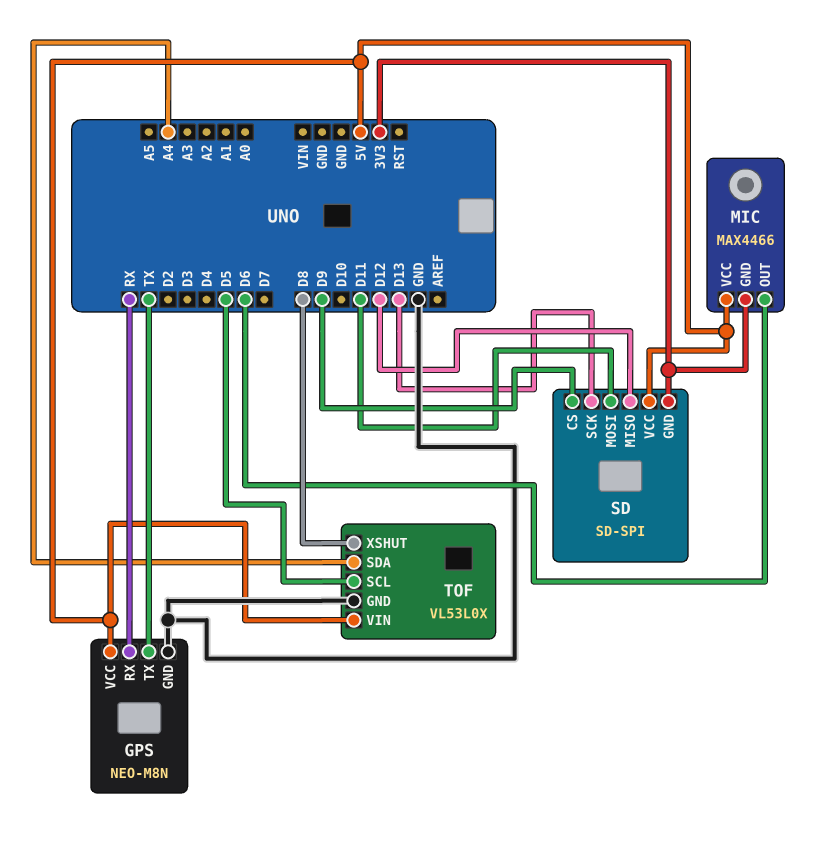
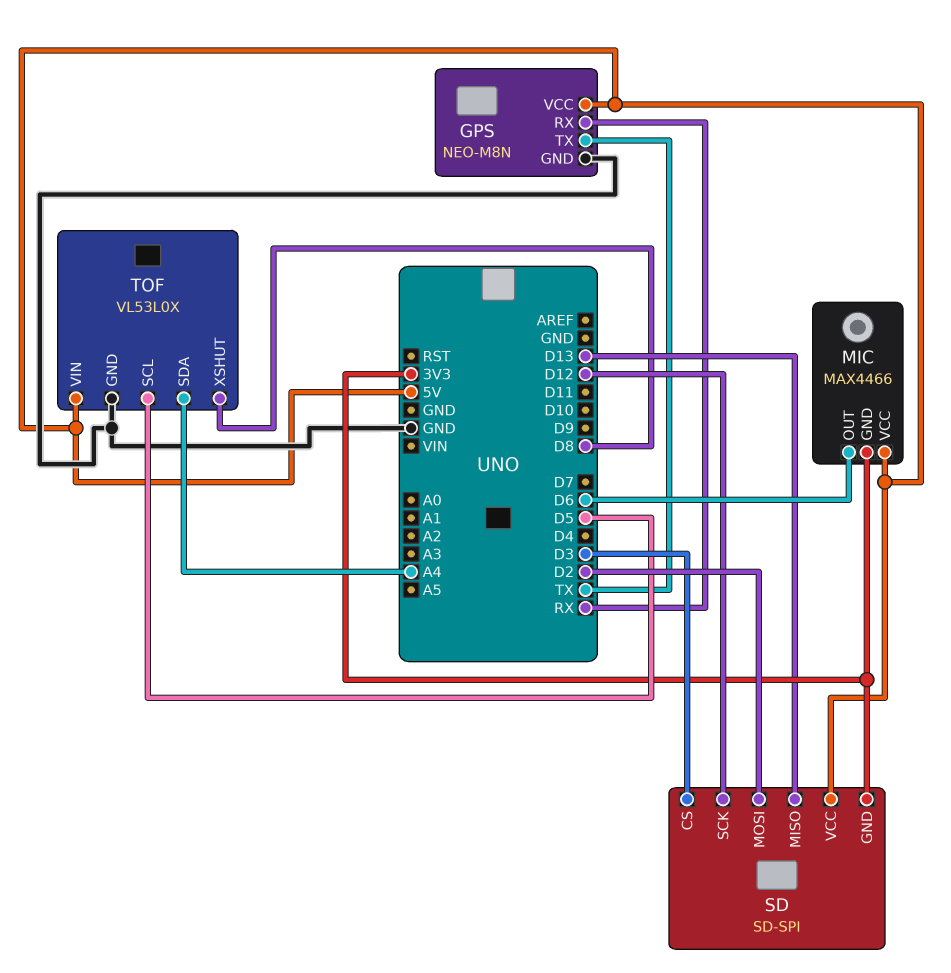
SD pin CS: D9 -> D3
SD pin MISO: D12 -> D13
SD pin MOSI: D11 -> D2
SD pin SCK: D13 -> D12

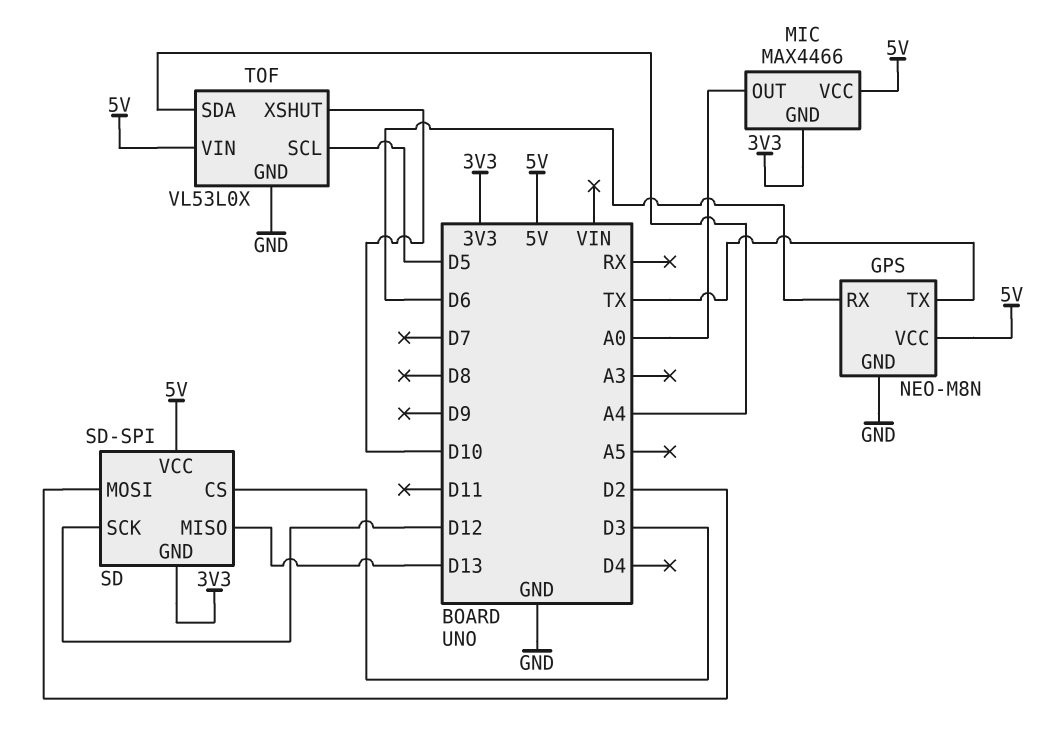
GPS pin RX: RX -> D6
MIC pin OUT: D6 -> A0
TOF pin XSHUT: D8 -> D10

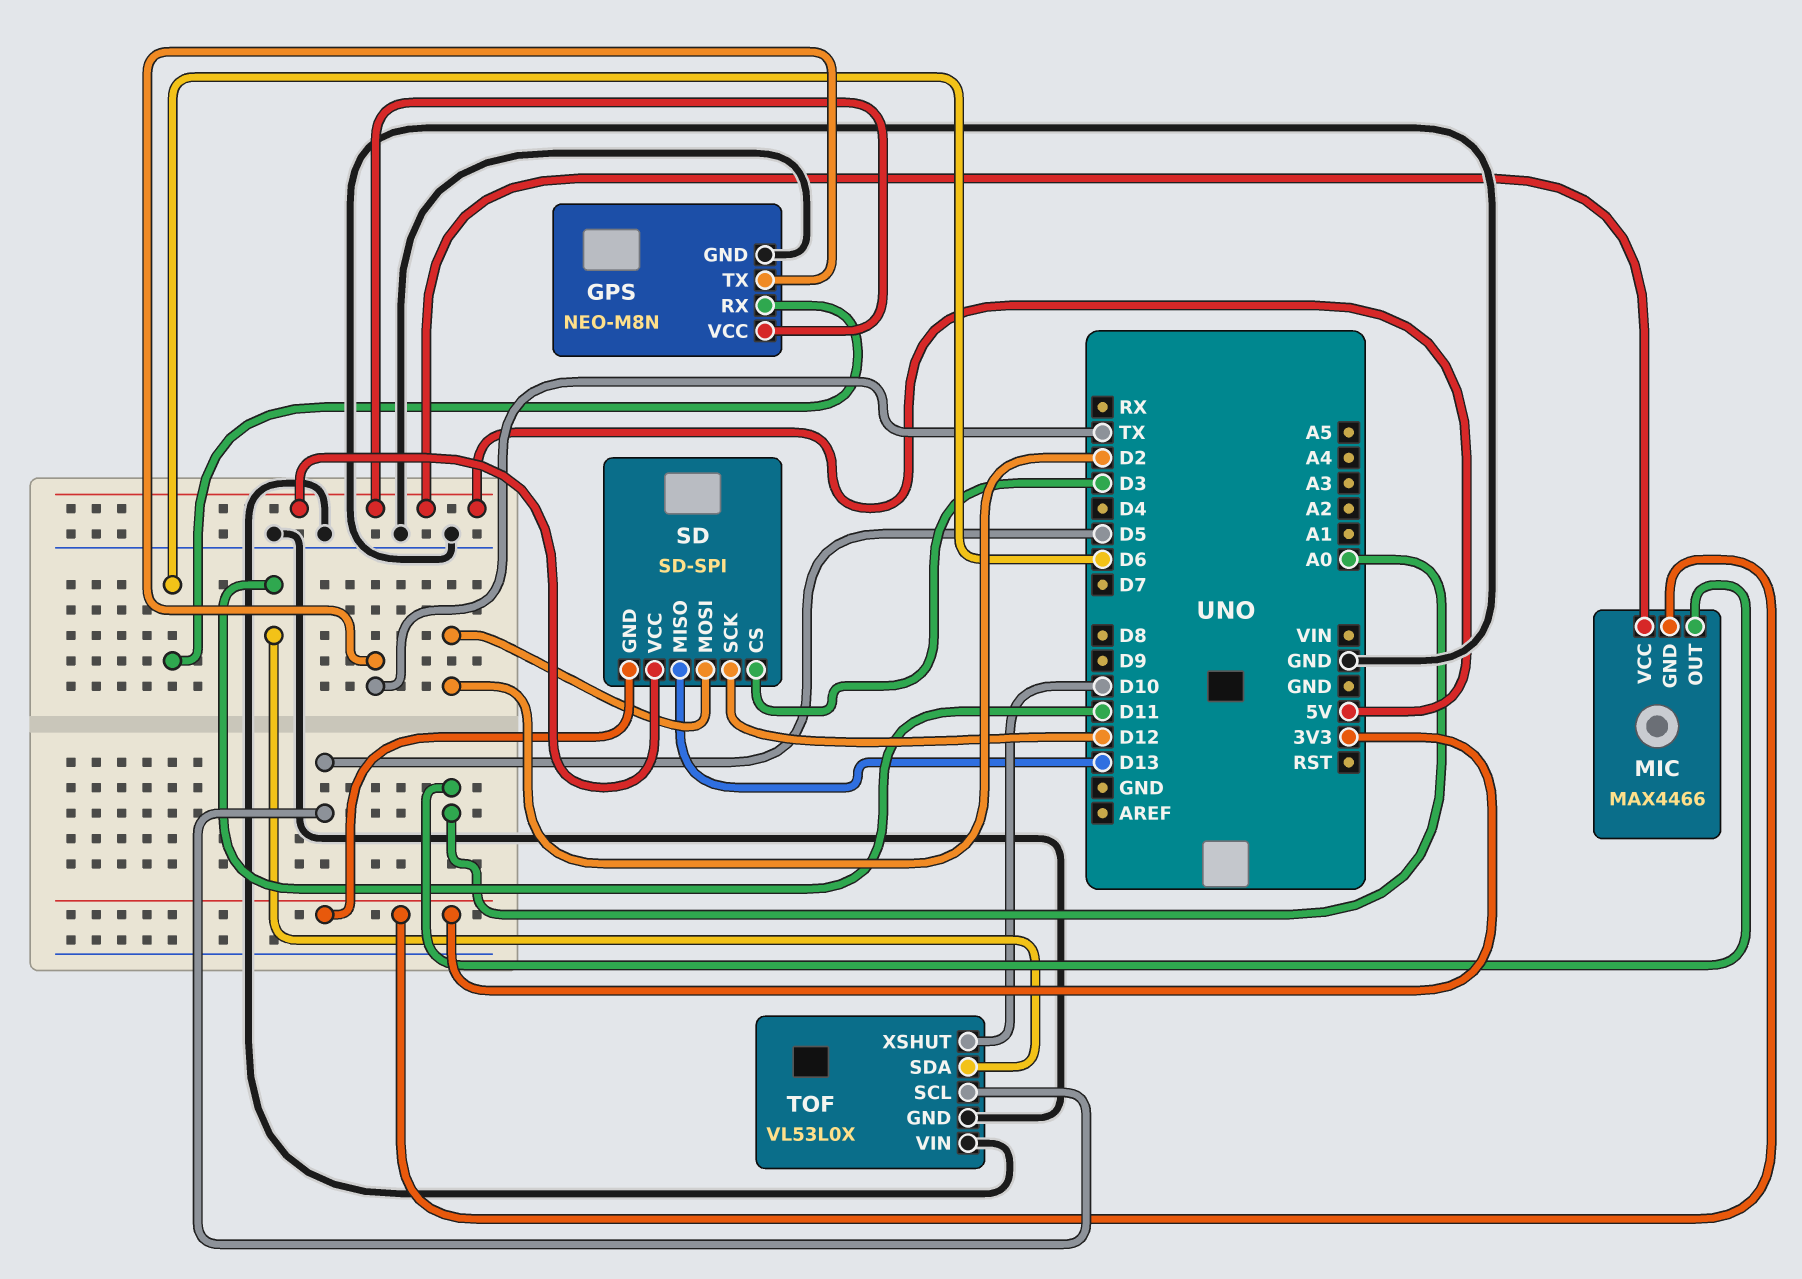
TOF pin SDA: A4 -> D11
TOF pin VIN: 5V -> GND

